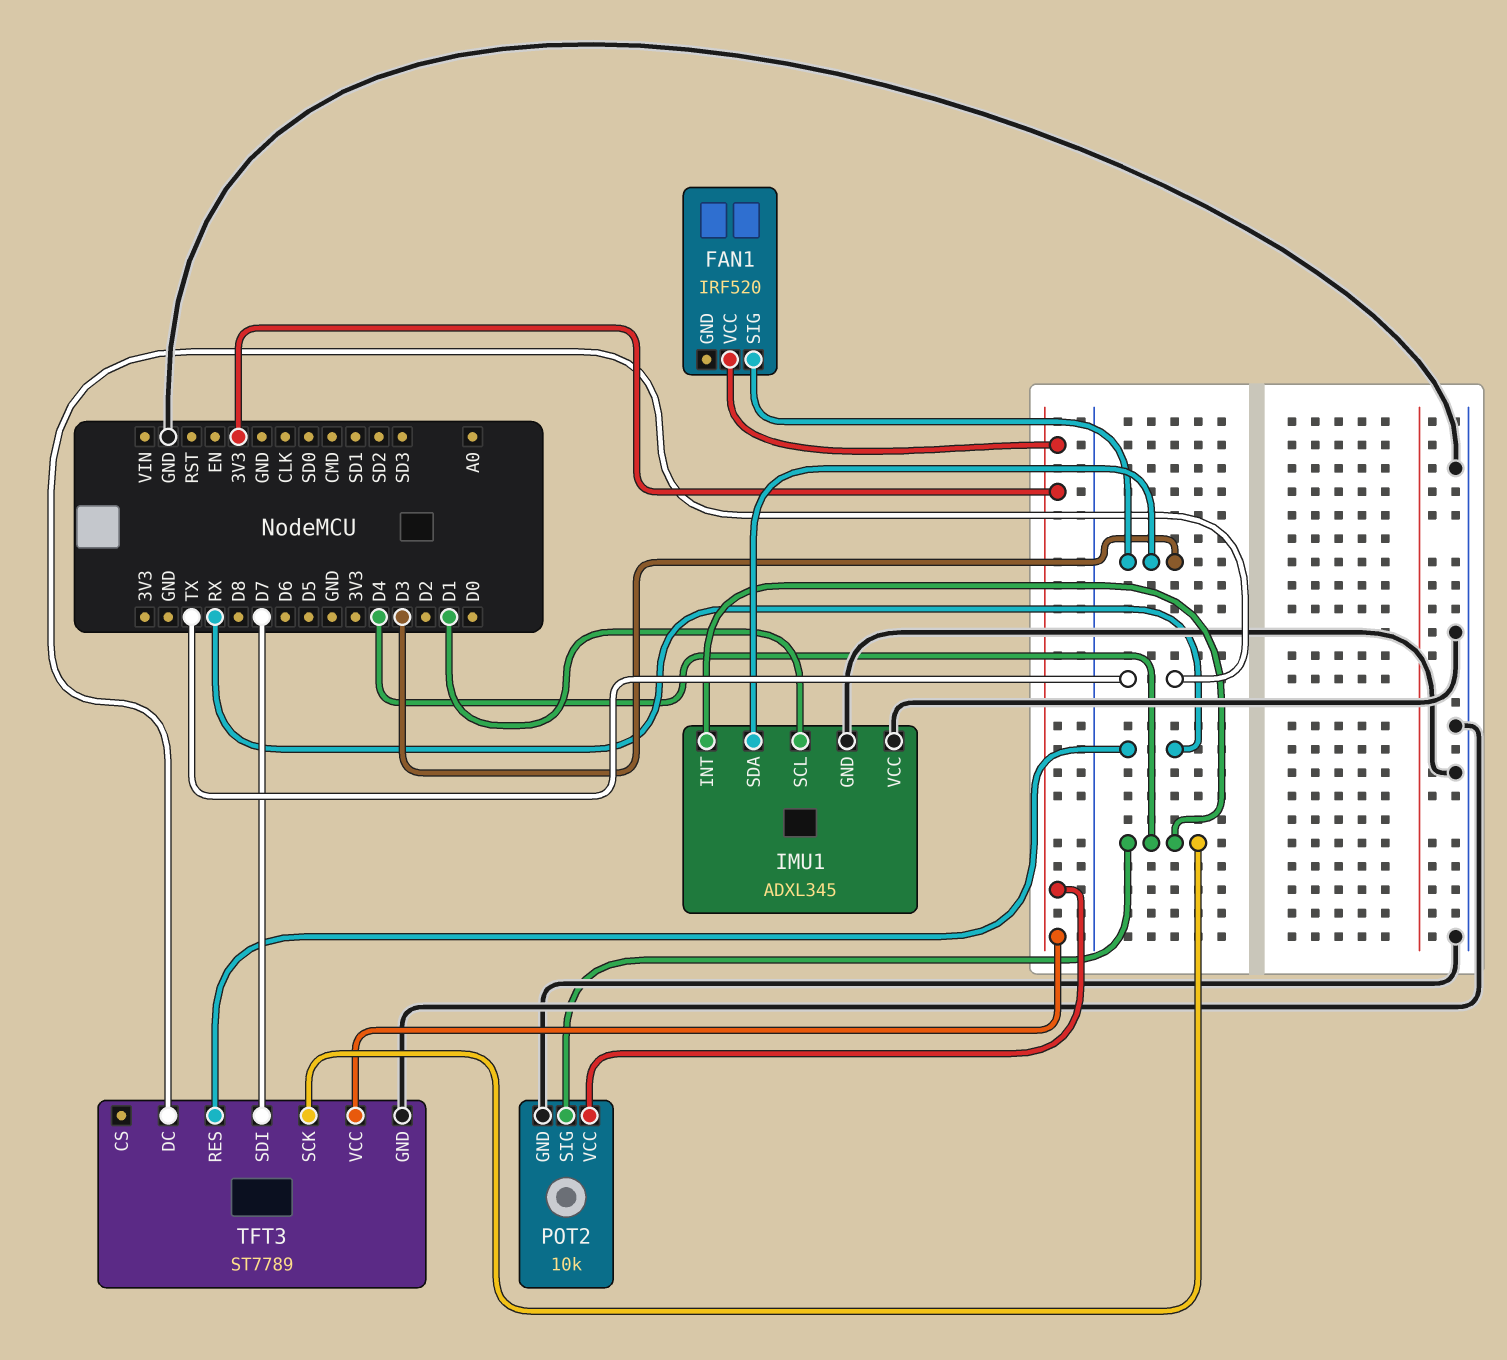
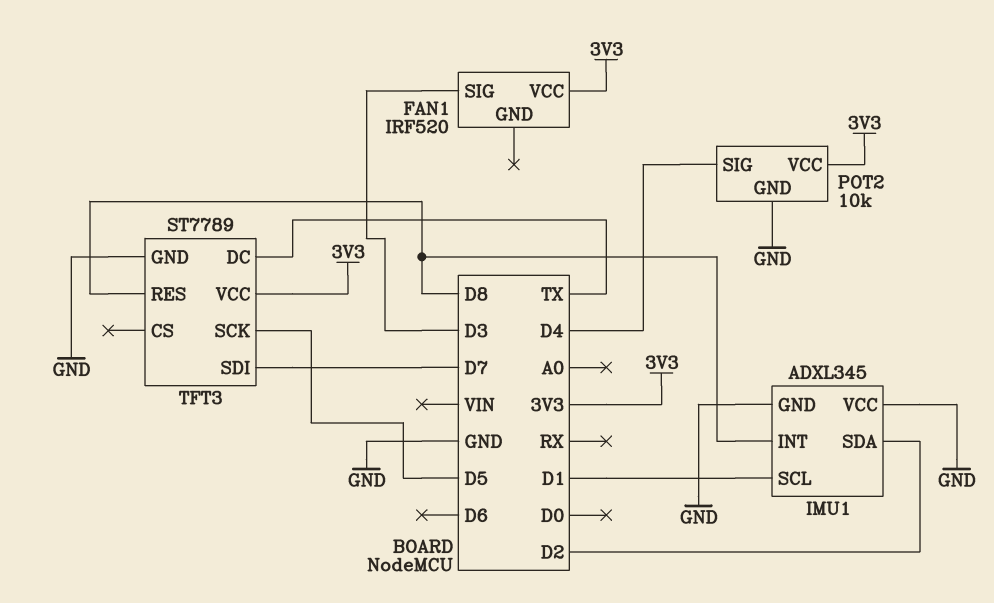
IMU1 pin INT: D4 -> D8
IMU1 pin SDA: D3 -> D2
TFT3 pin RES: RX -> D8
TFT3 pin SCK: D4 -> D5

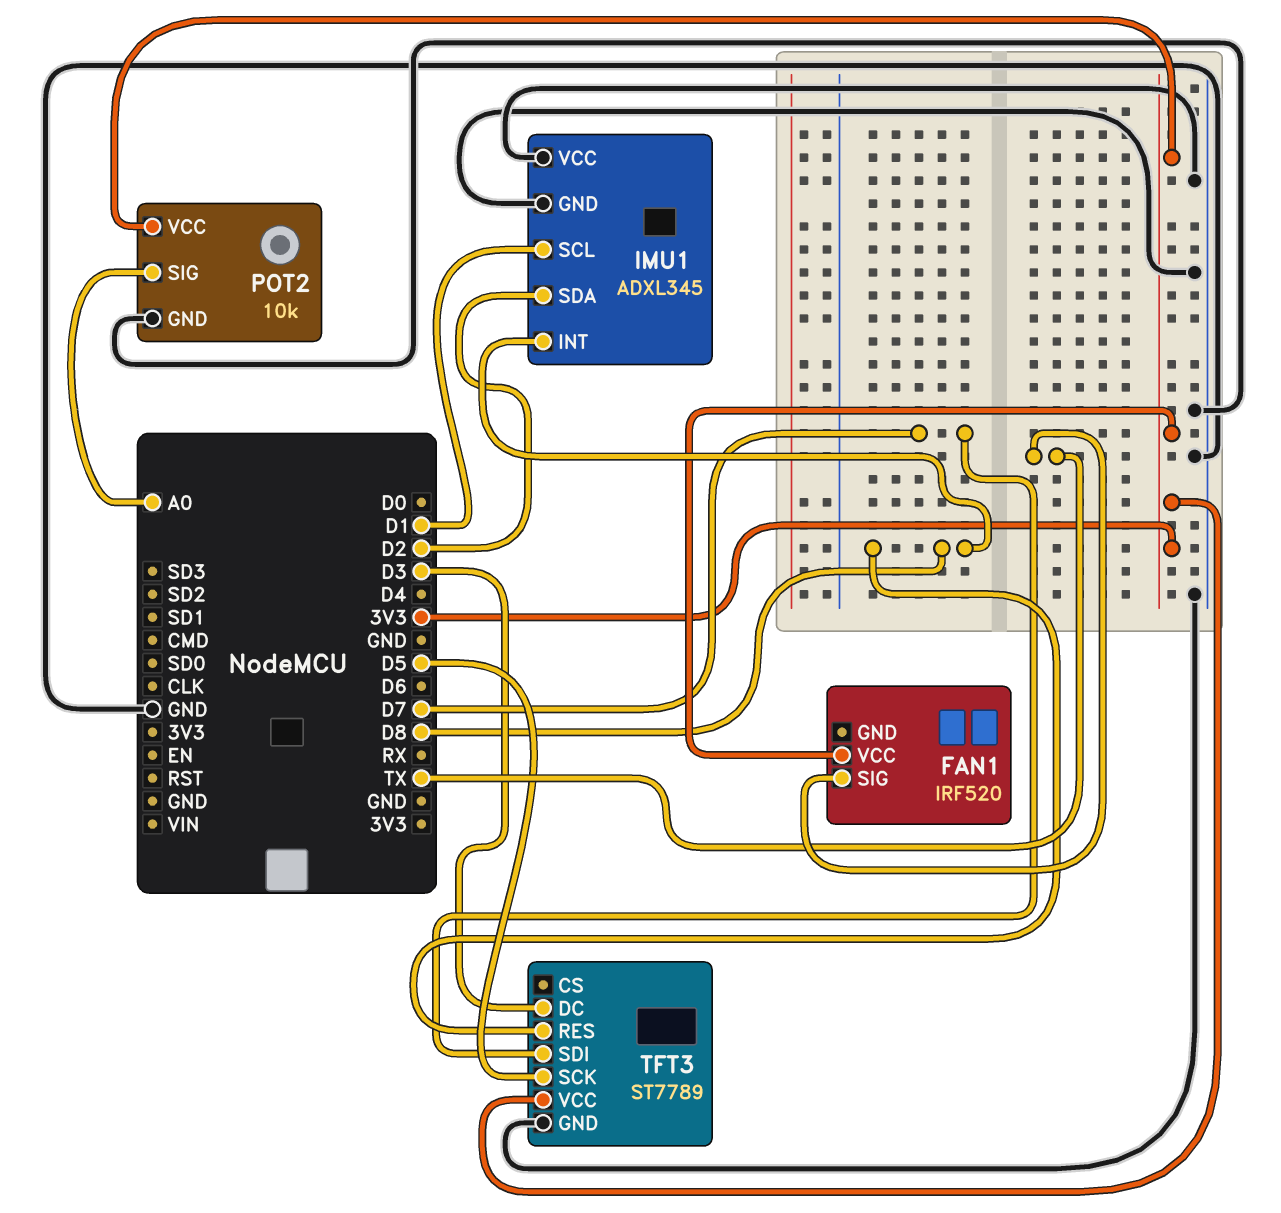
FAN1 pin SIG: D3 -> TX
POT2 pin SIG: D4 -> A0
TFT3 pin DC: TX -> D3

